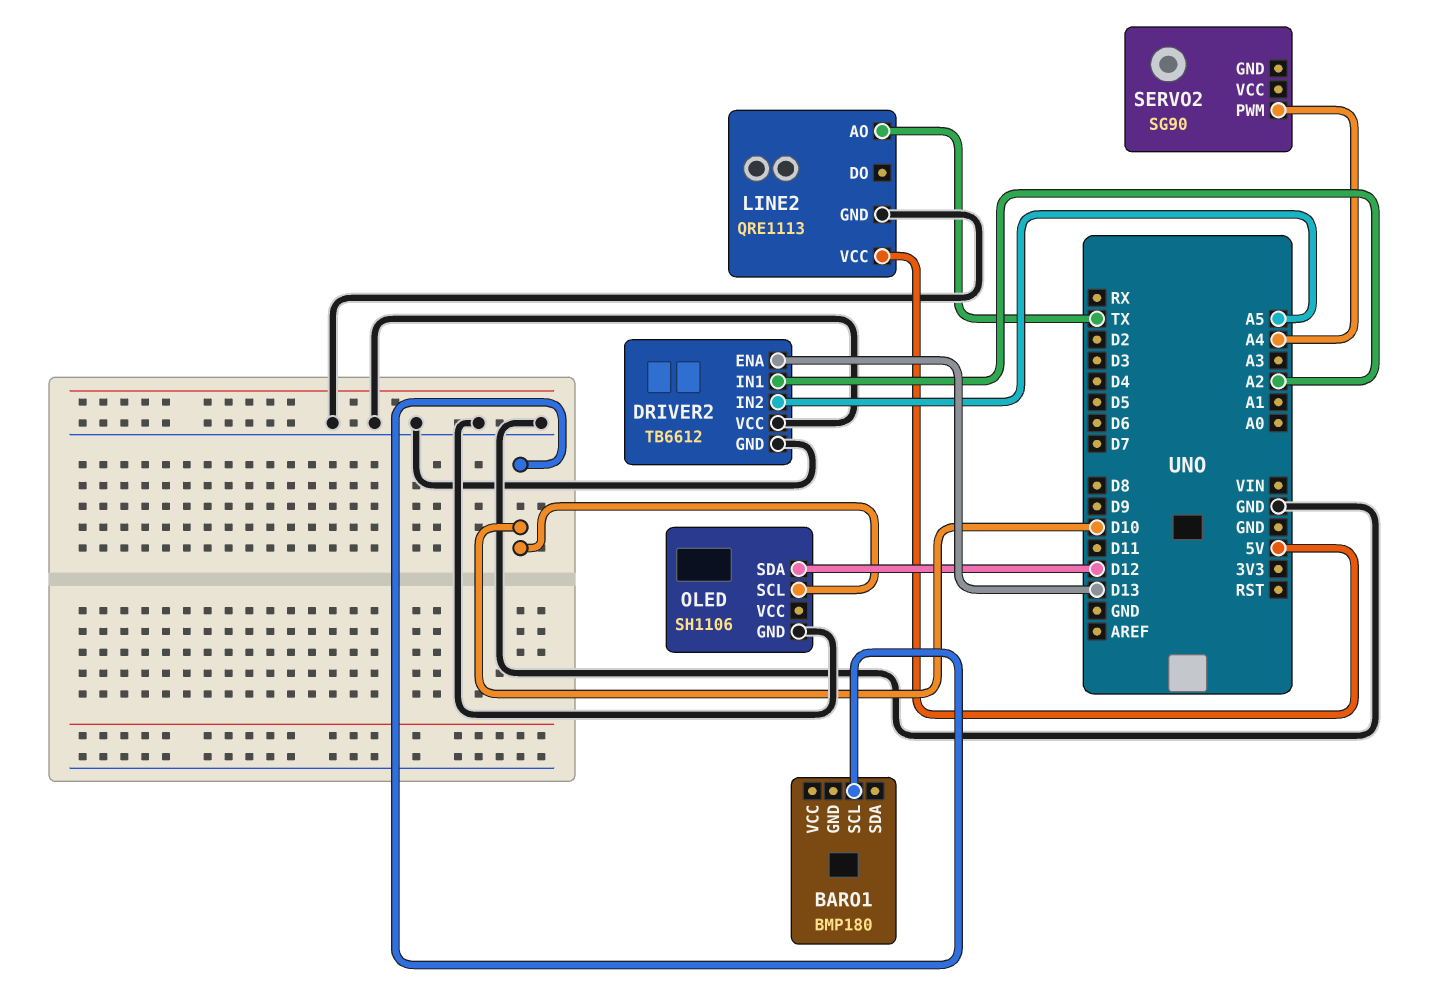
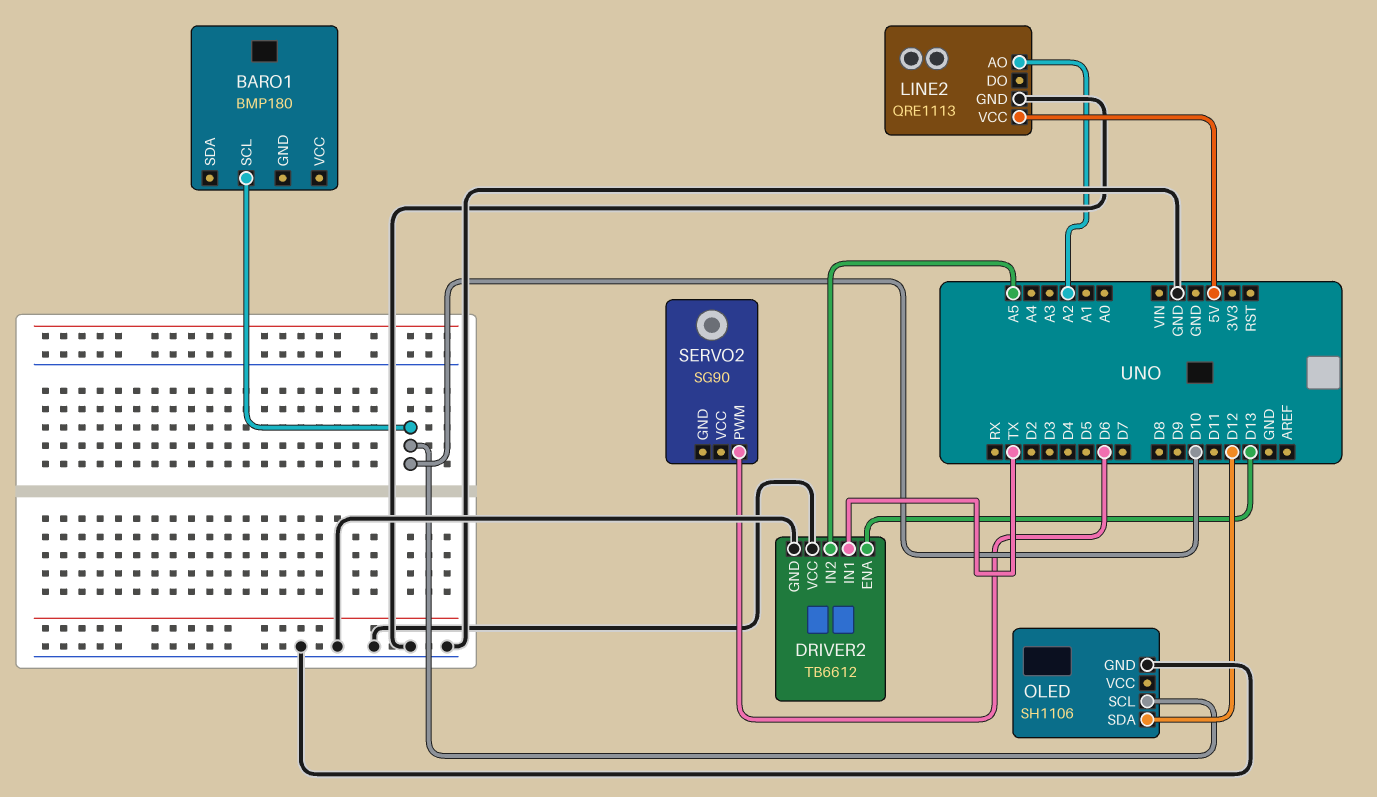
DRIVER2 pin IN1: A2 -> TX
LINE2 pin AO: TX -> A2
SERVO2 pin PWM: A4 -> D6

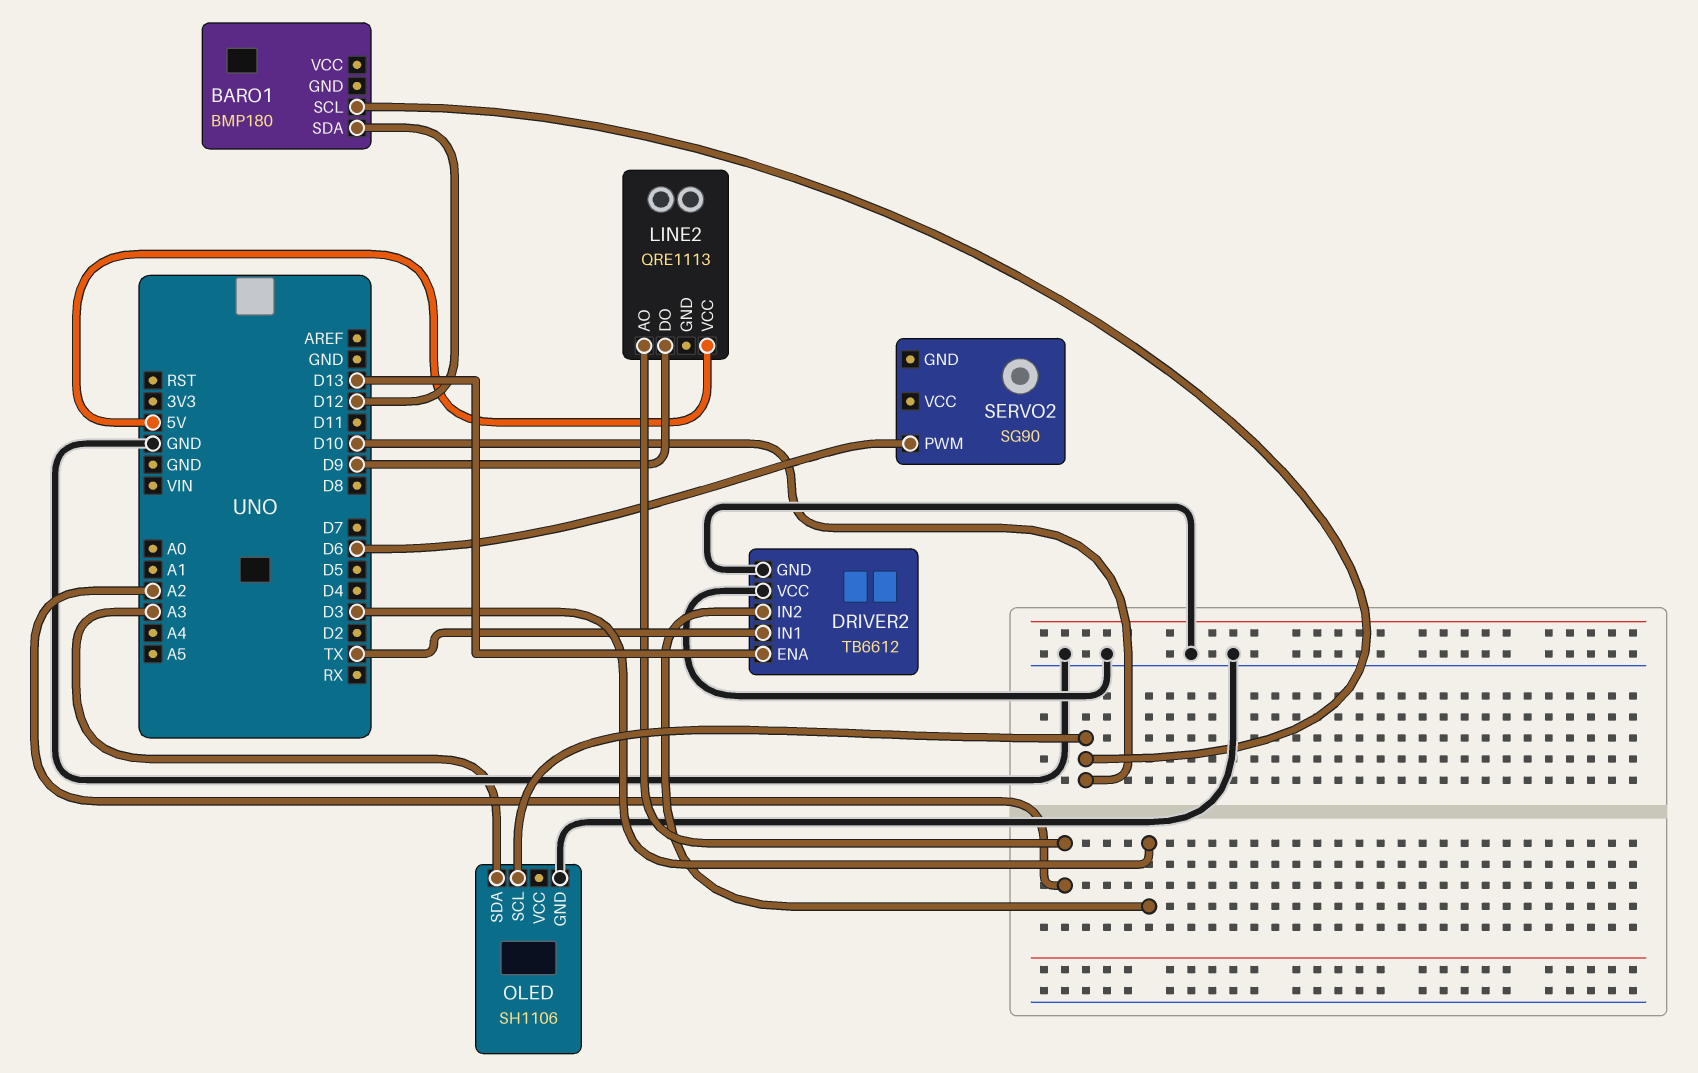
BARO1 pin SDA: none -> D12
DRIVER2 pin IN2: A5 -> D3
LINE2 pin DO: none -> D9
LINE2 pin GND: GND -> none
OLED pin SDA: D12 -> A3

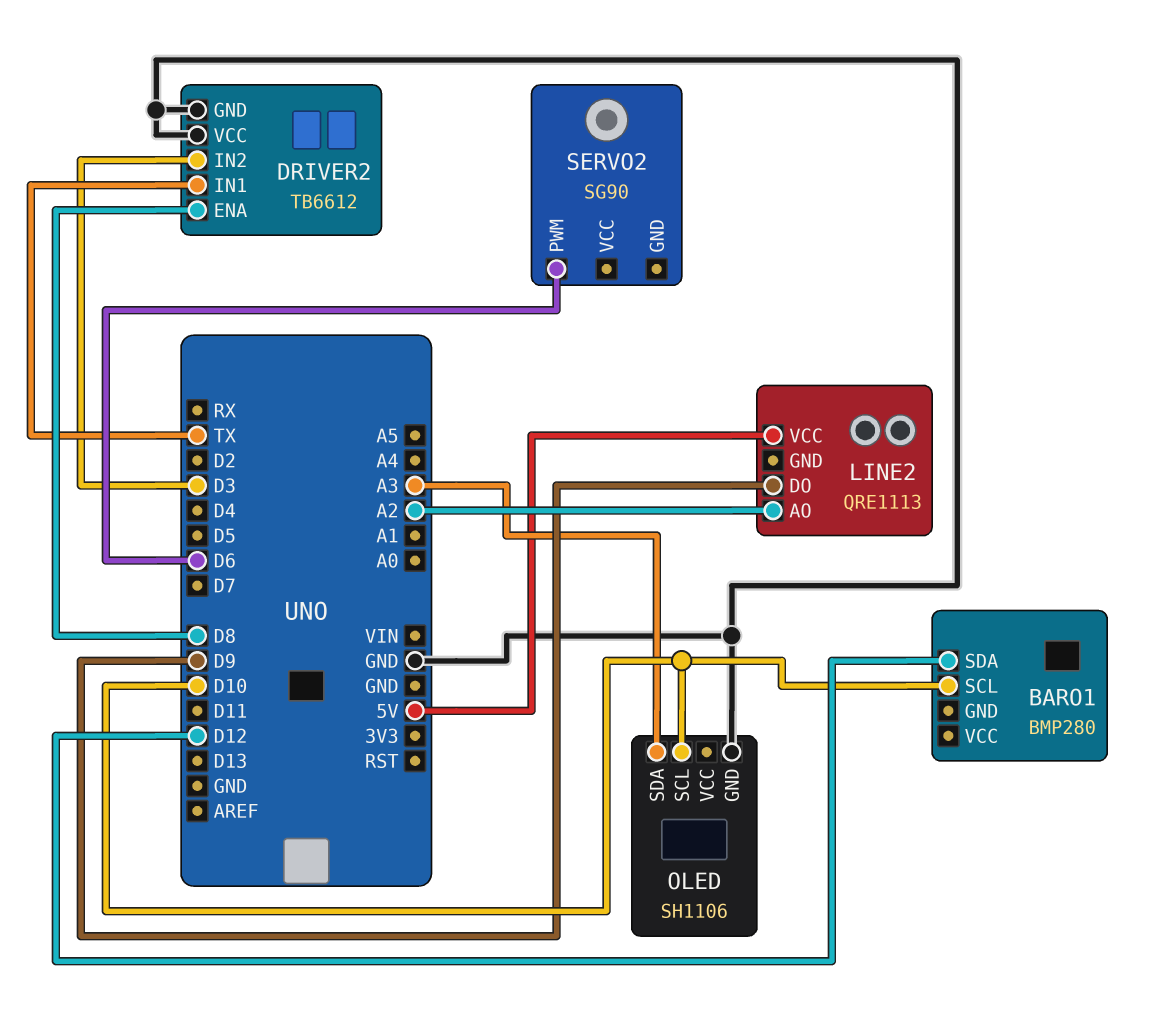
BARO1: BMP180 -> BMP280
DRIVER2 pin ENA: D13 -> D8

